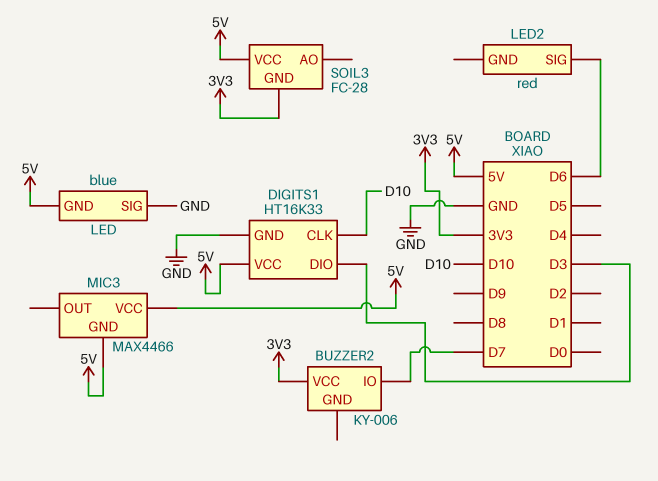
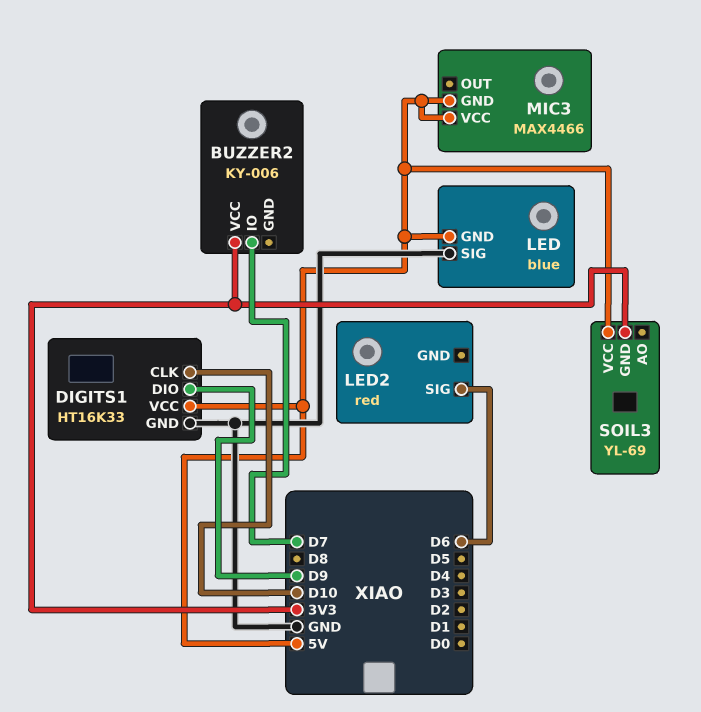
DIGITS1 pin DIO: D3 -> D9
SOIL3: FC-28 -> YL-69

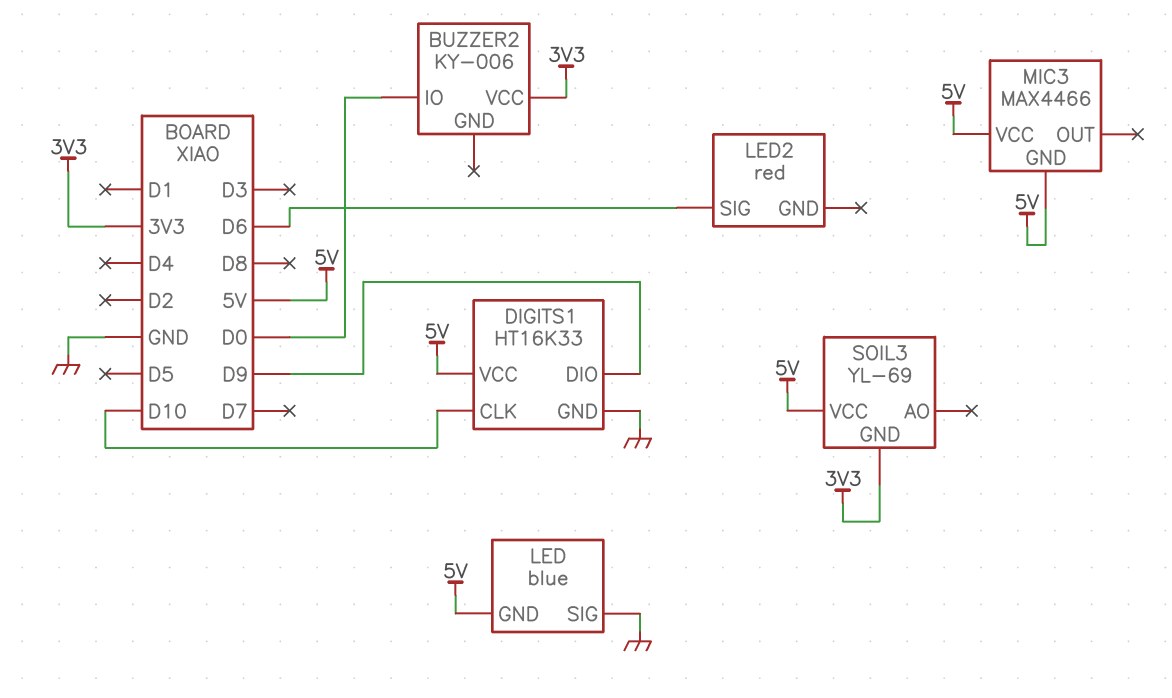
BUZZER2 pin IO: D7 -> D0

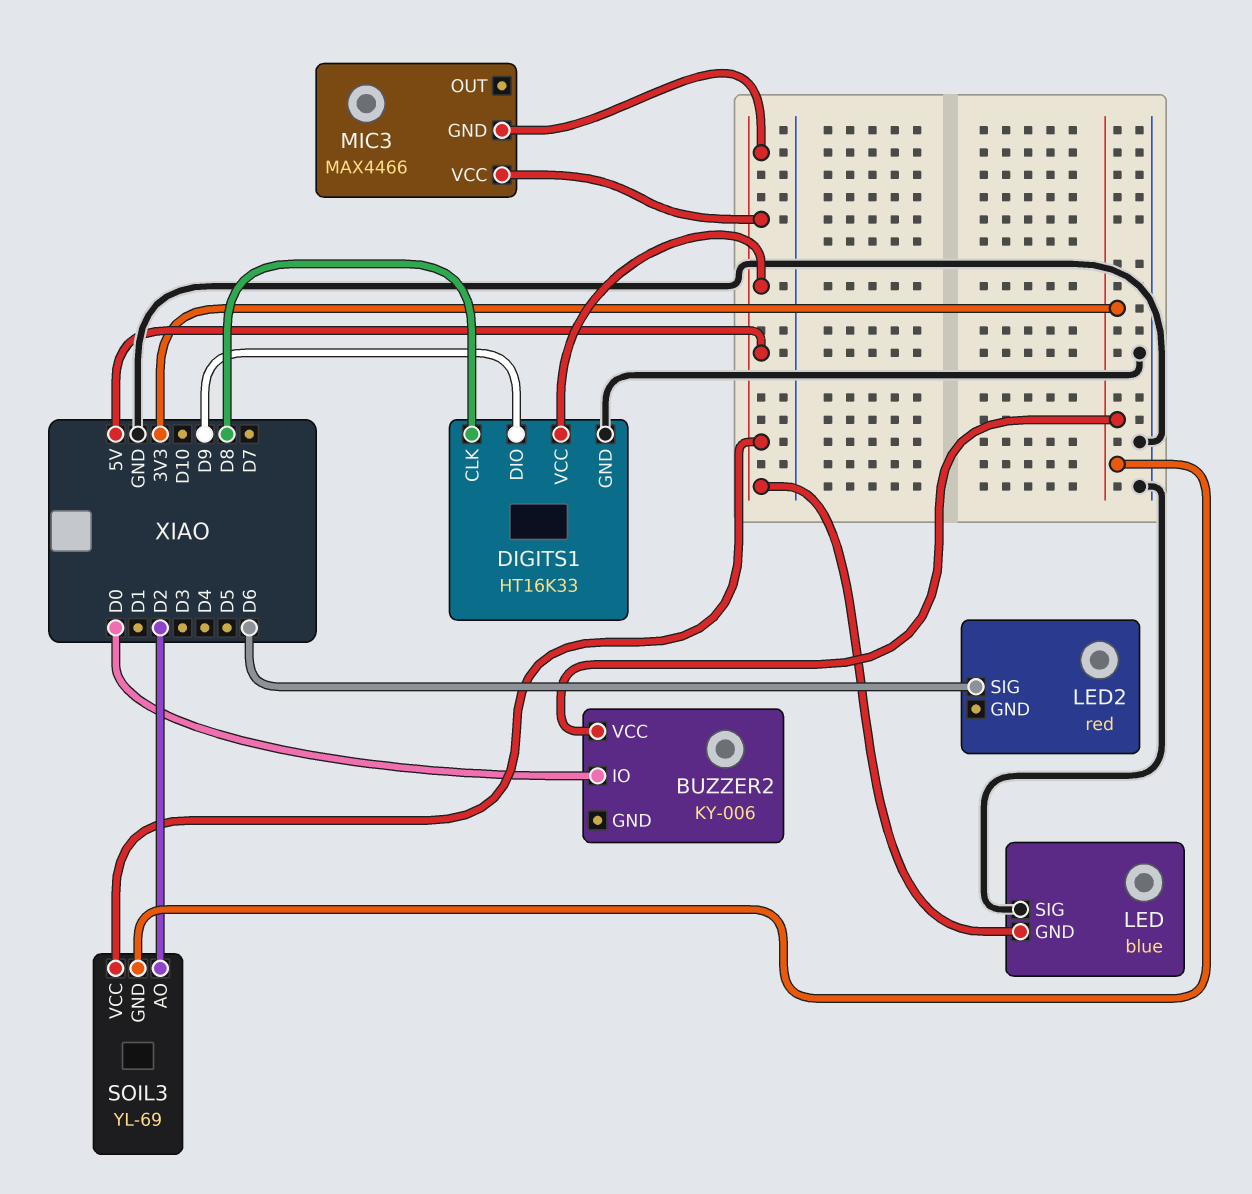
DIGITS1 pin CLK: D10 -> D8
SOIL3 pin AO: none -> D2

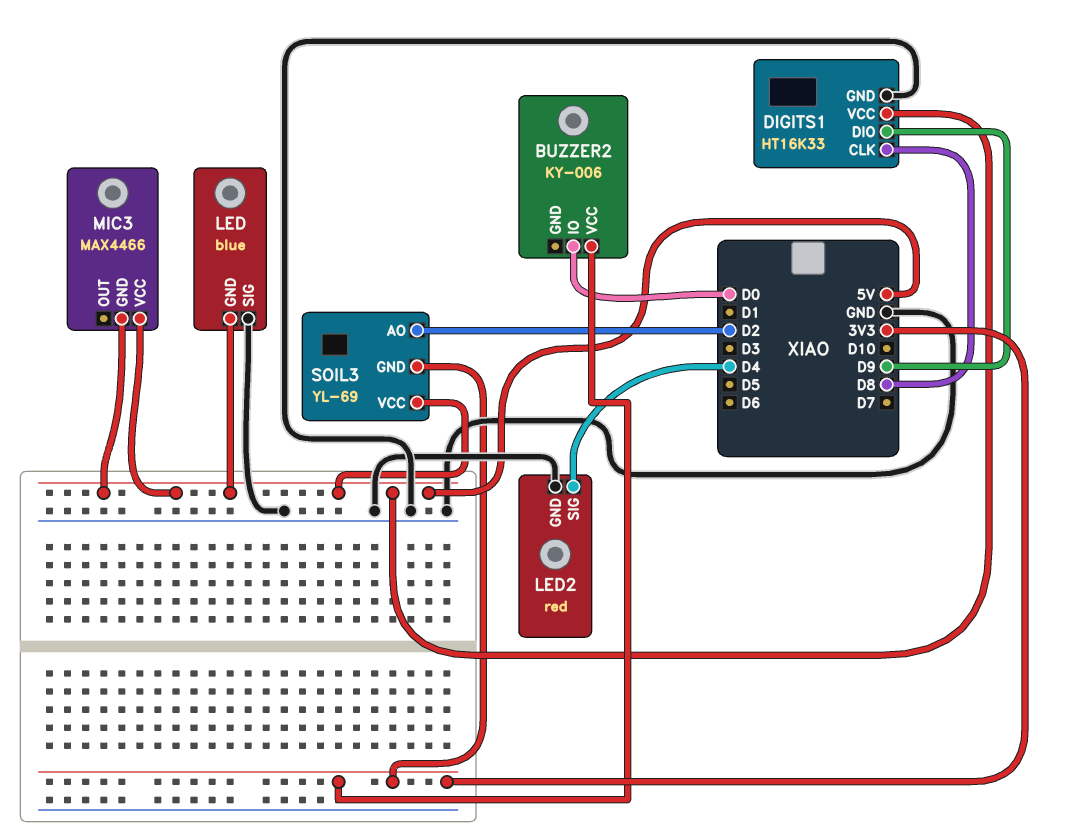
LED2 pin GND: none -> GND
LED2 pin SIG: D6 -> D4

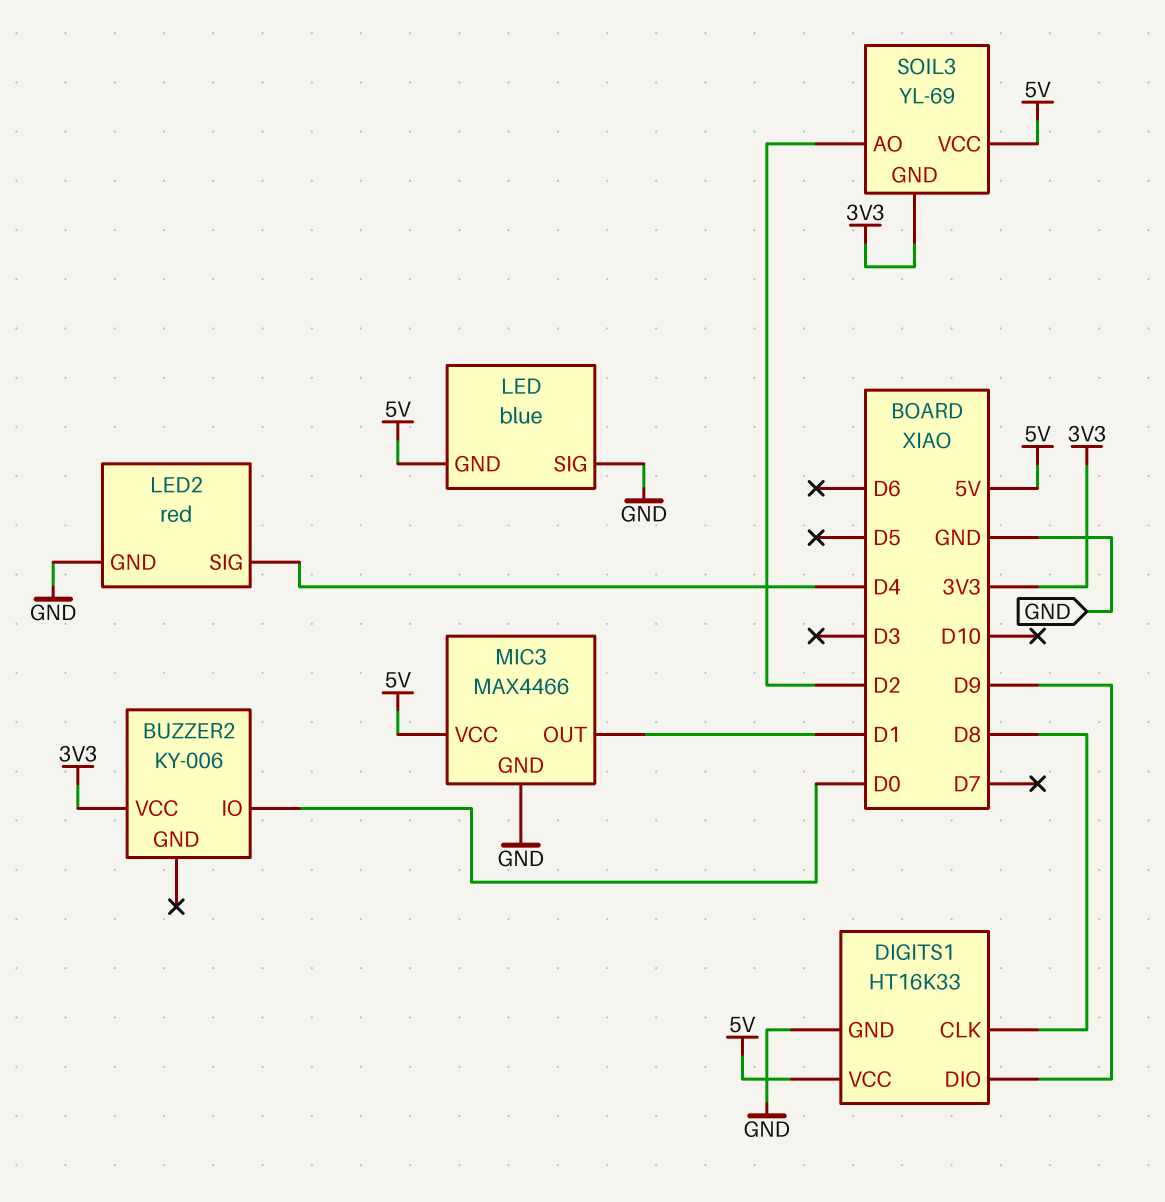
MIC3 pin GND: 5V -> GND
MIC3 pin OUT: none -> D1

